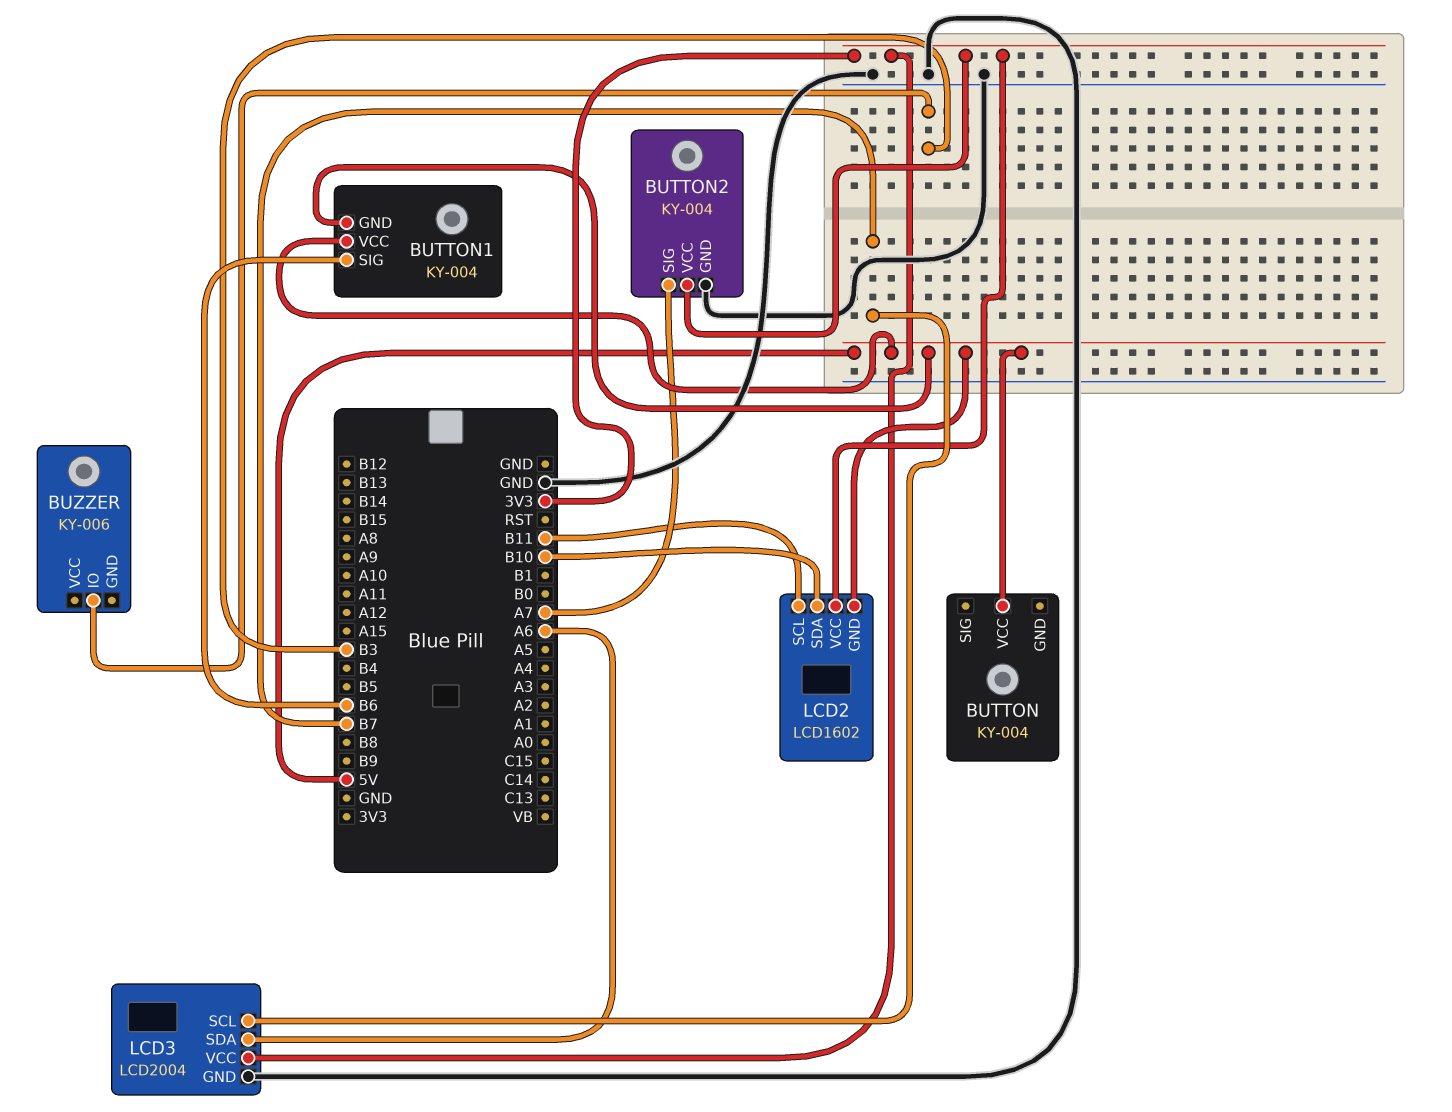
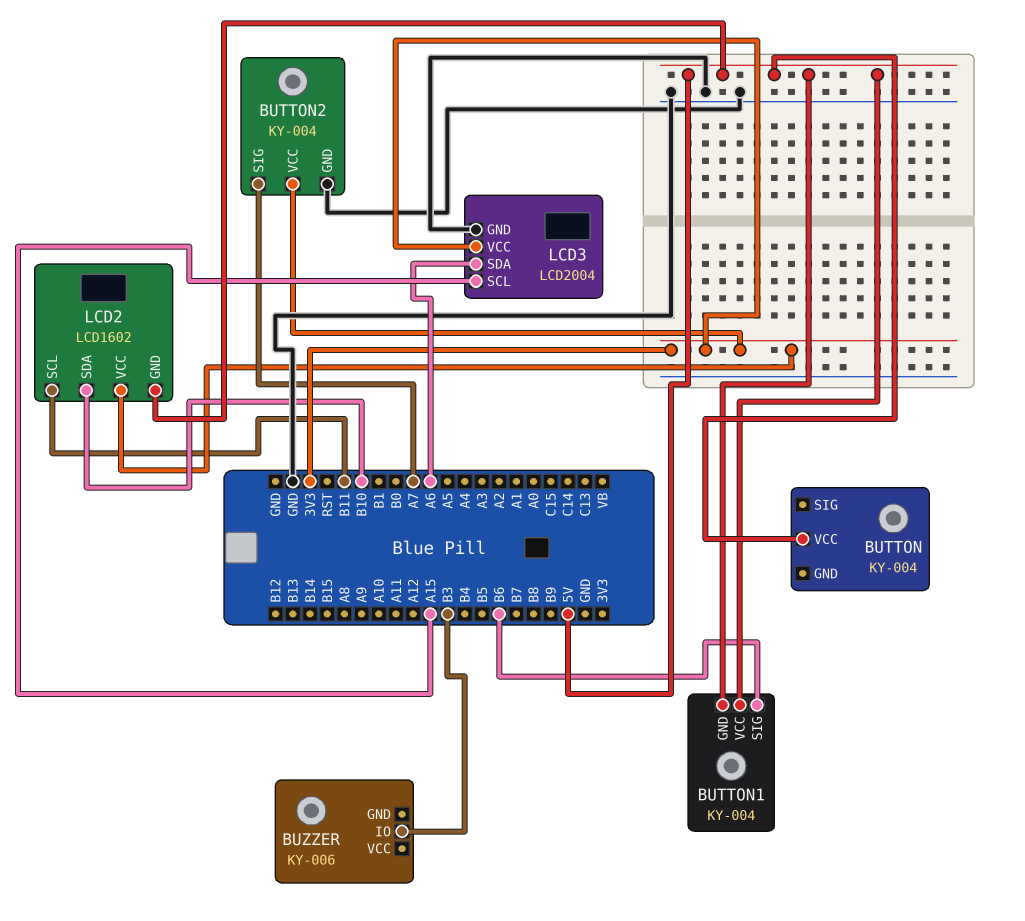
LCD3 pin SCL: B7 -> A15

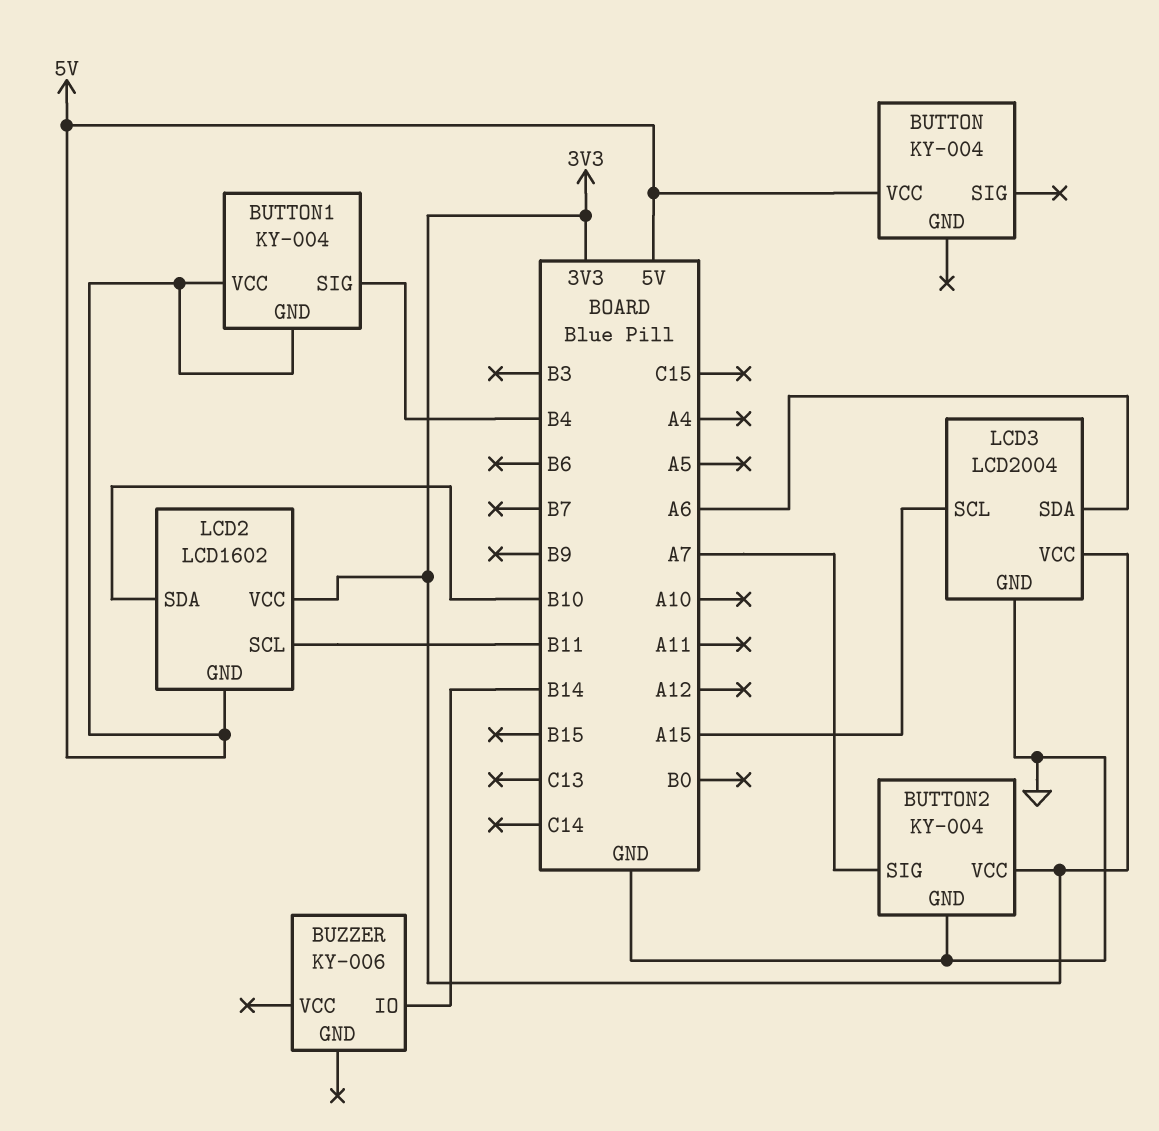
BUTTON1 pin SIG: B6 -> B4
BUZZER pin IO: B3 -> B14

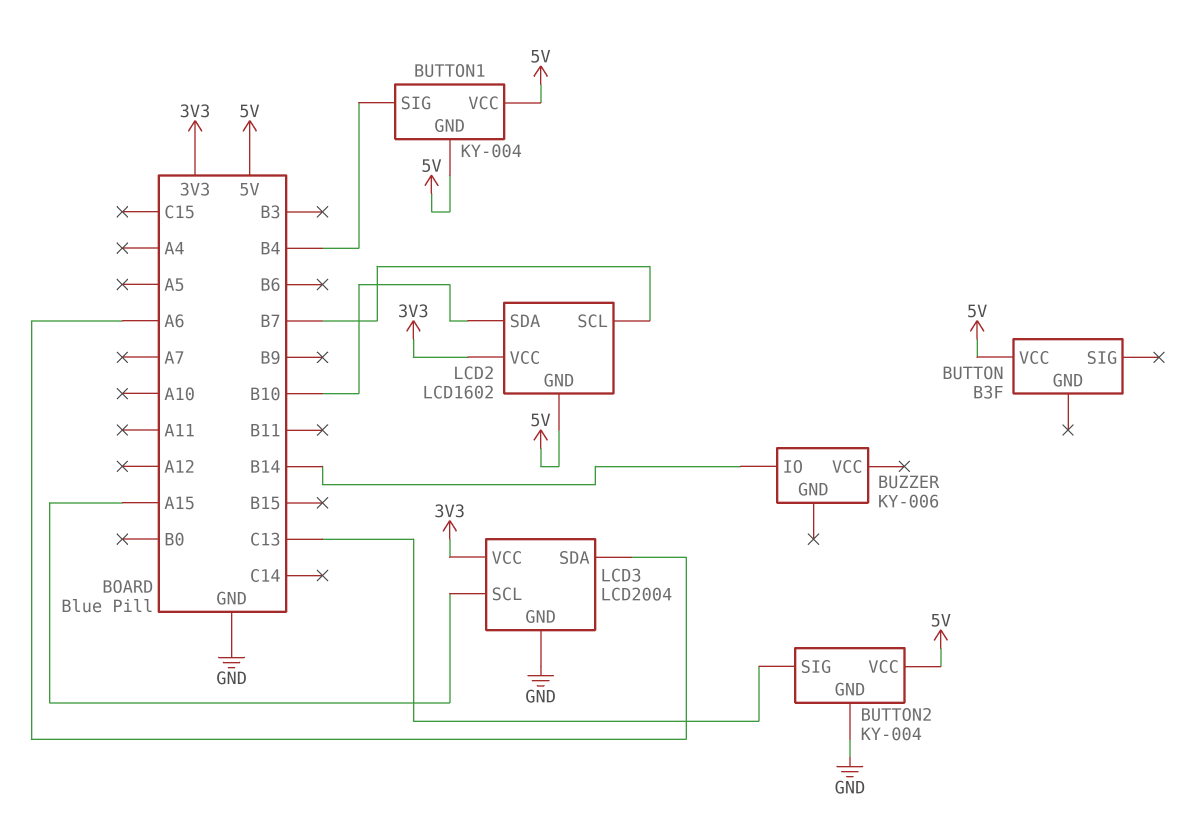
BUTTON: KY-004 -> B3F
BUTTON2 pin SIG: A7 -> C13
BUTTON2 pin VCC: 3V3 -> 5V
LCD2 pin SCL: B11 -> B7

